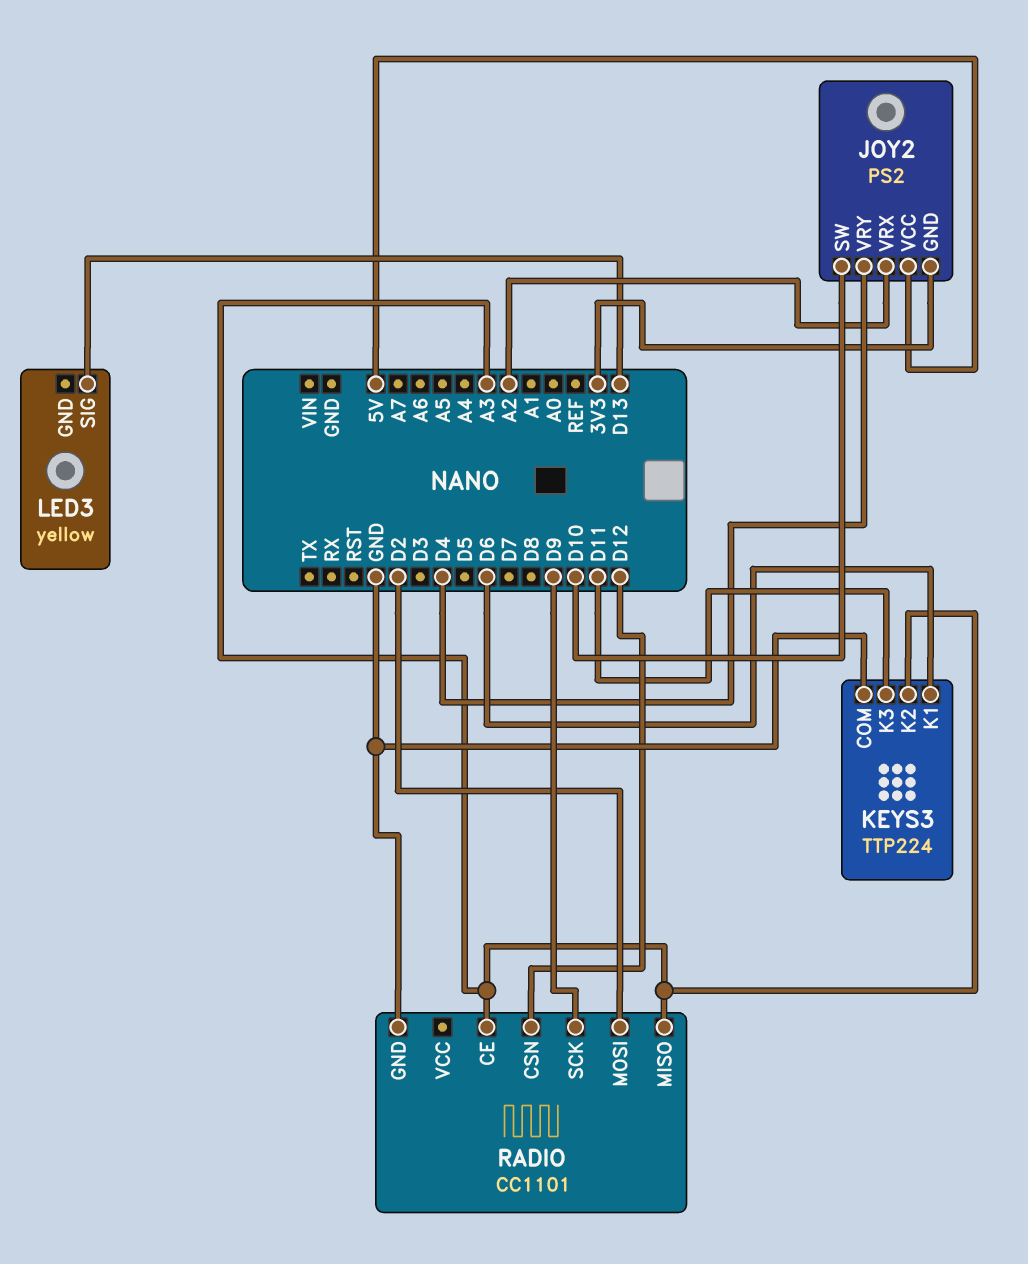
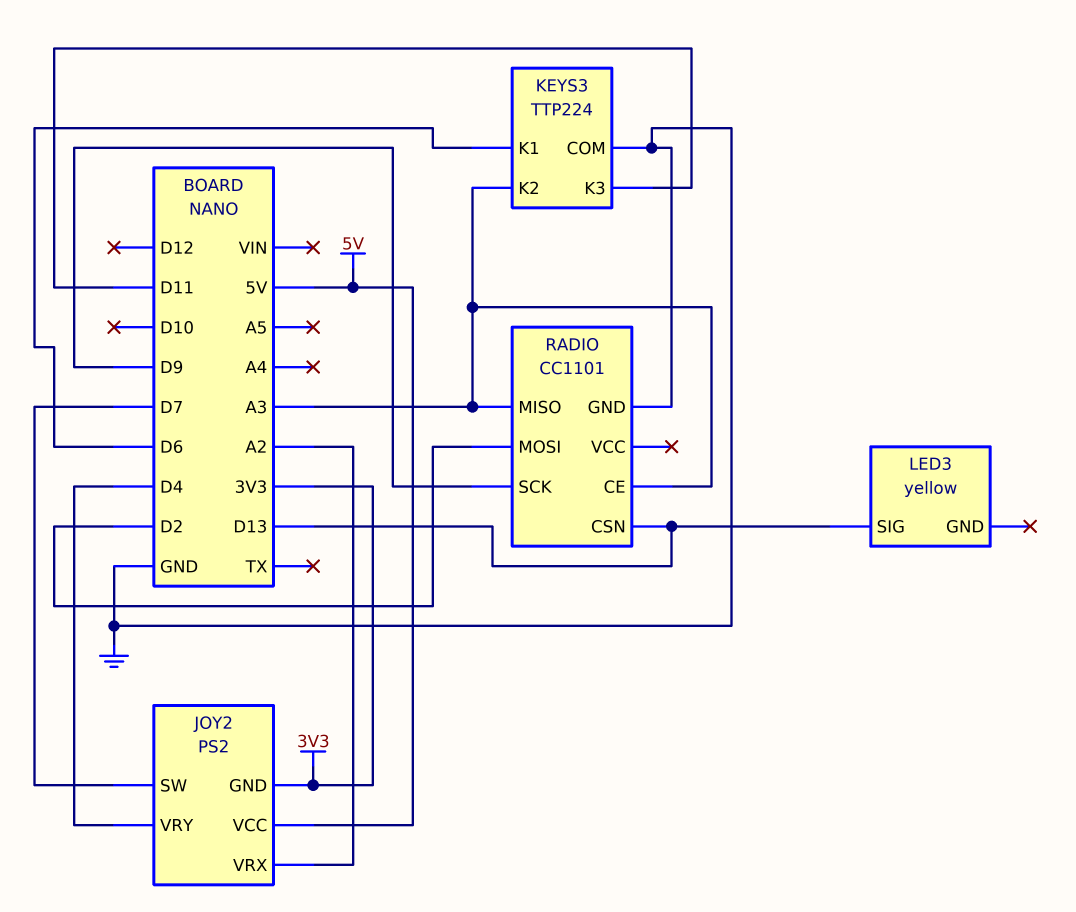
JOY2 pin SW: D10 -> D7
RADIO pin CSN: D12 -> D13

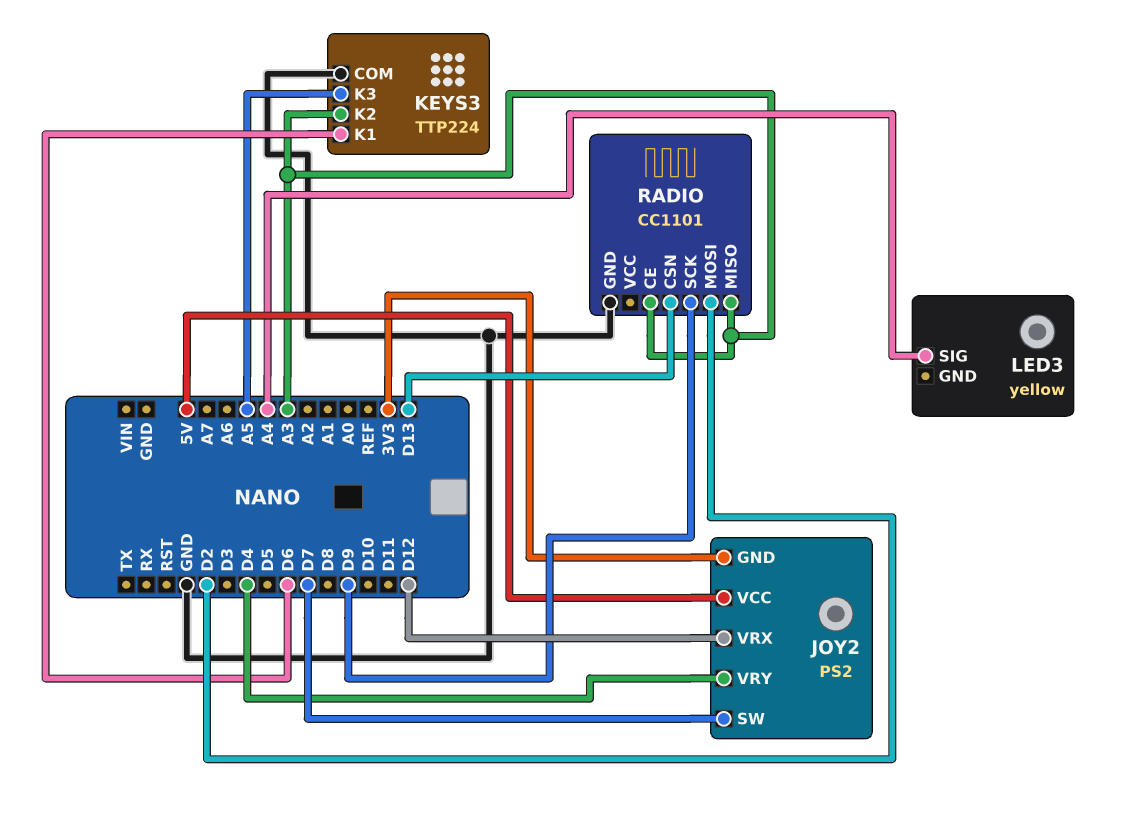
JOY2 pin VRX: A2 -> D12
KEYS3 pin K3: D11 -> A5
LED3 pin SIG: D13 -> A4

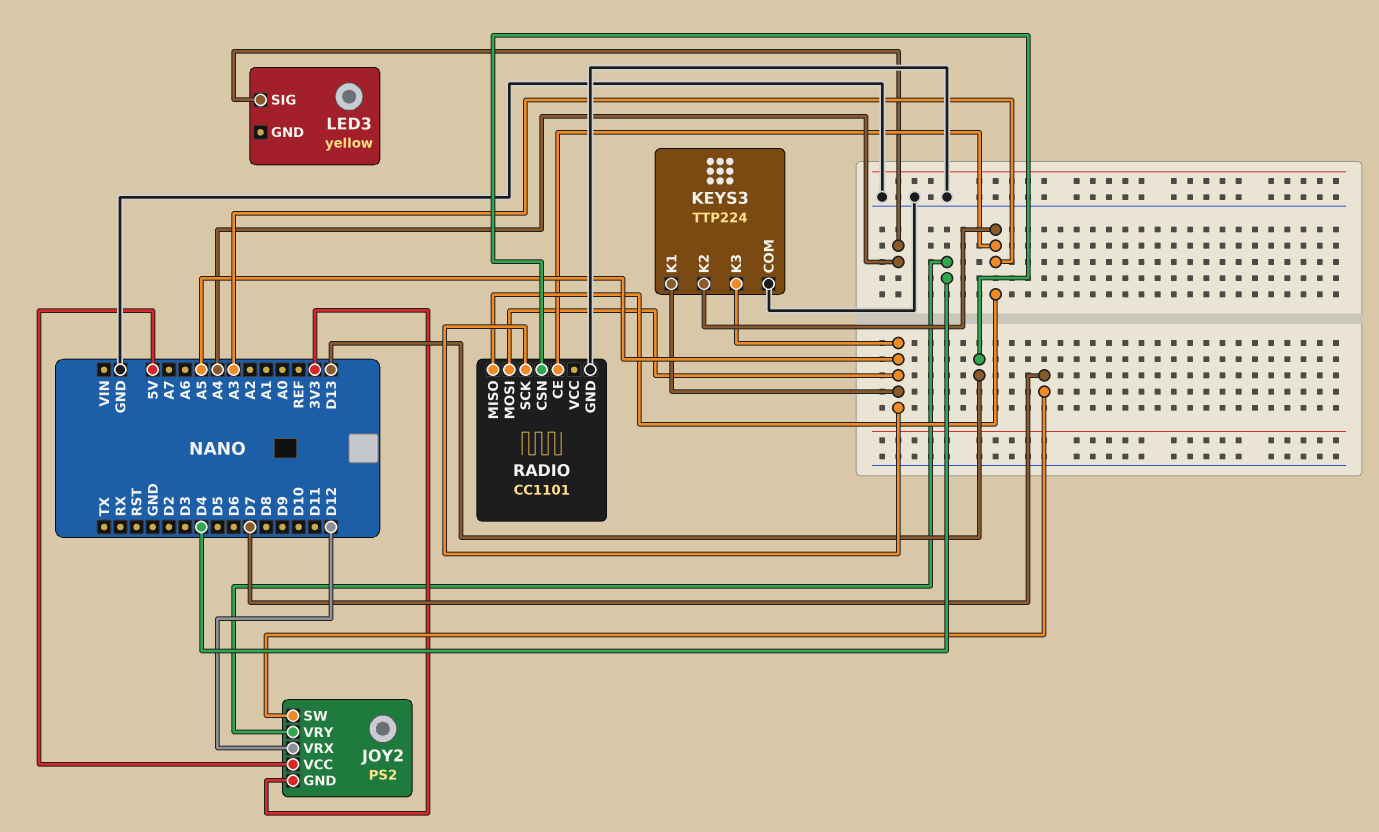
KEYS3 pin K1: D6 -> A5
RADIO pin MOSI: D2 -> A5
RADIO pin SCK: D9 -> A5

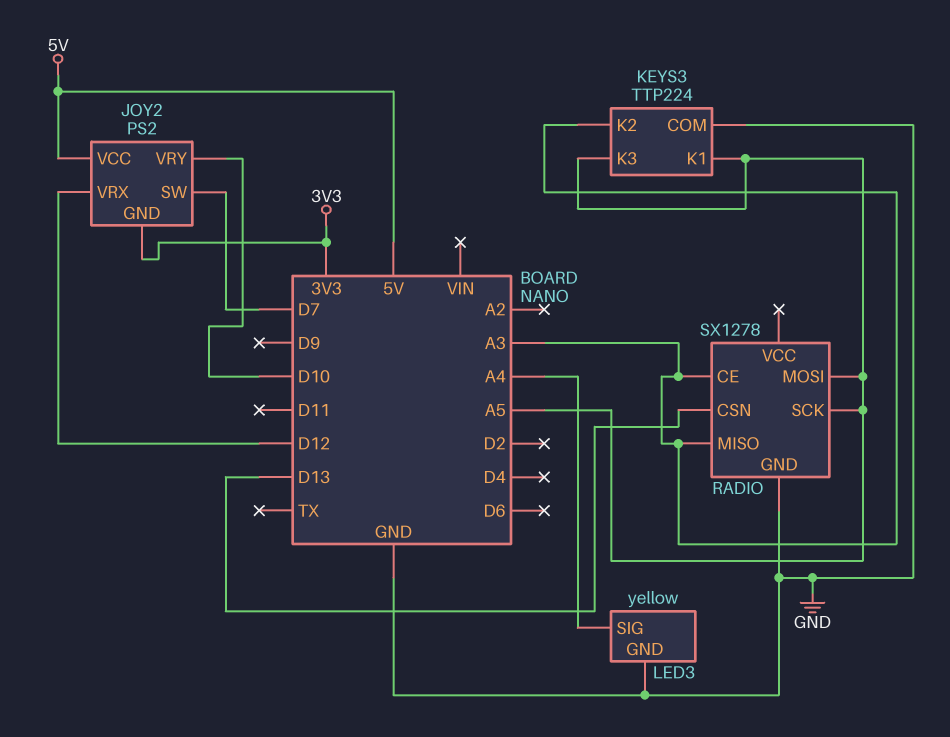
JOY2 pin VRY: D4 -> D10
LED3 pin GND: none -> GND
RADIO: CC1101 -> SX1278

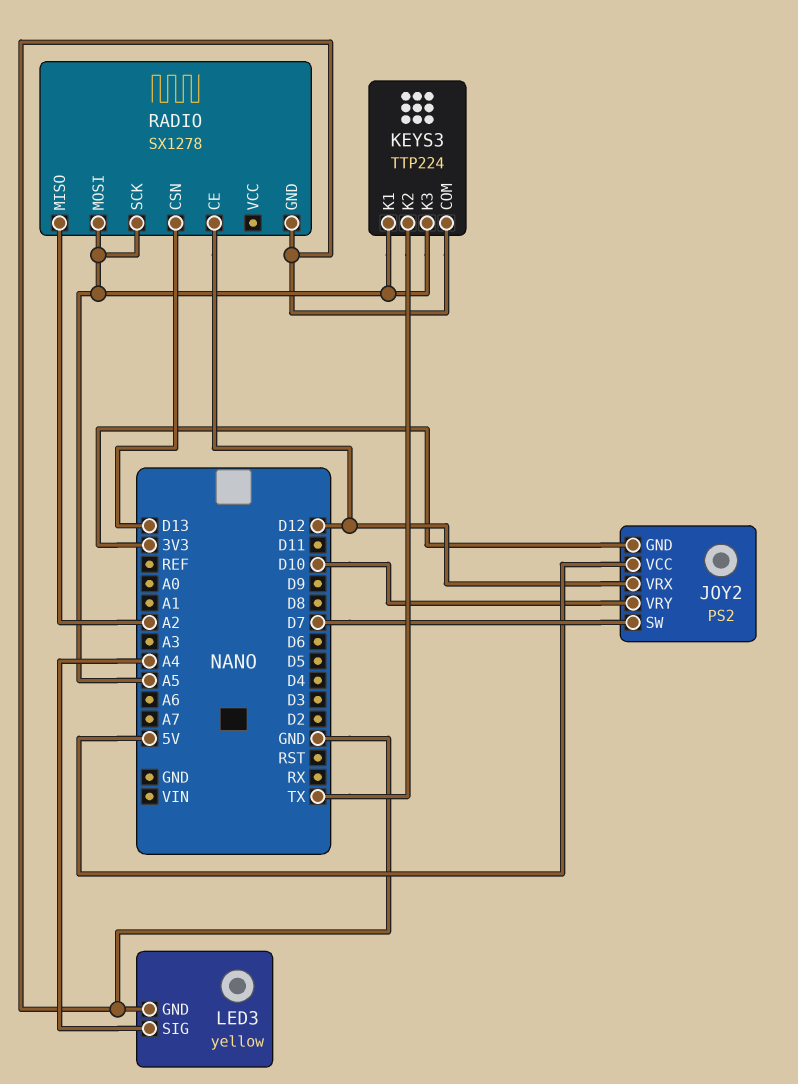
KEYS3 pin K2: A3 -> TX
RADIO pin CE: A3 -> D12
RADIO pin MISO: A3 -> A2

